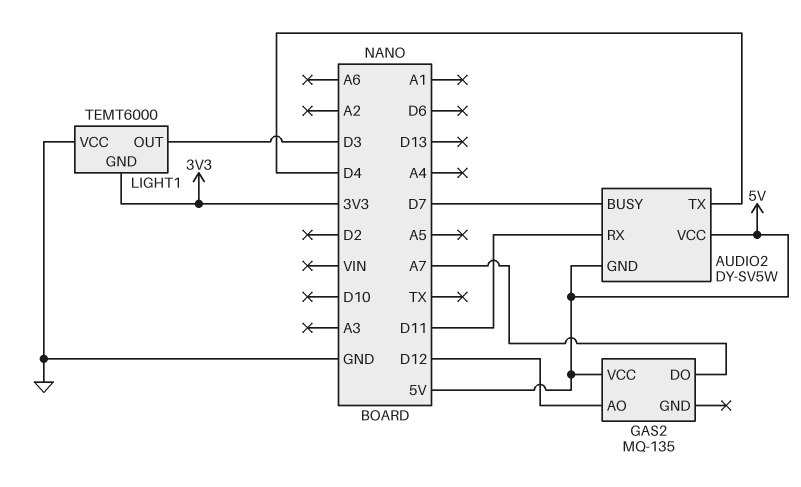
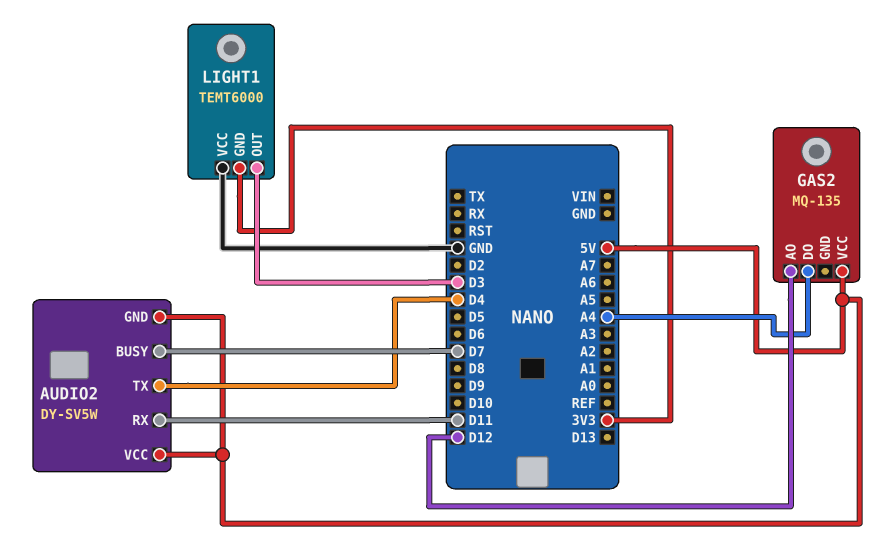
GAS2 pin DO: A7 -> A4

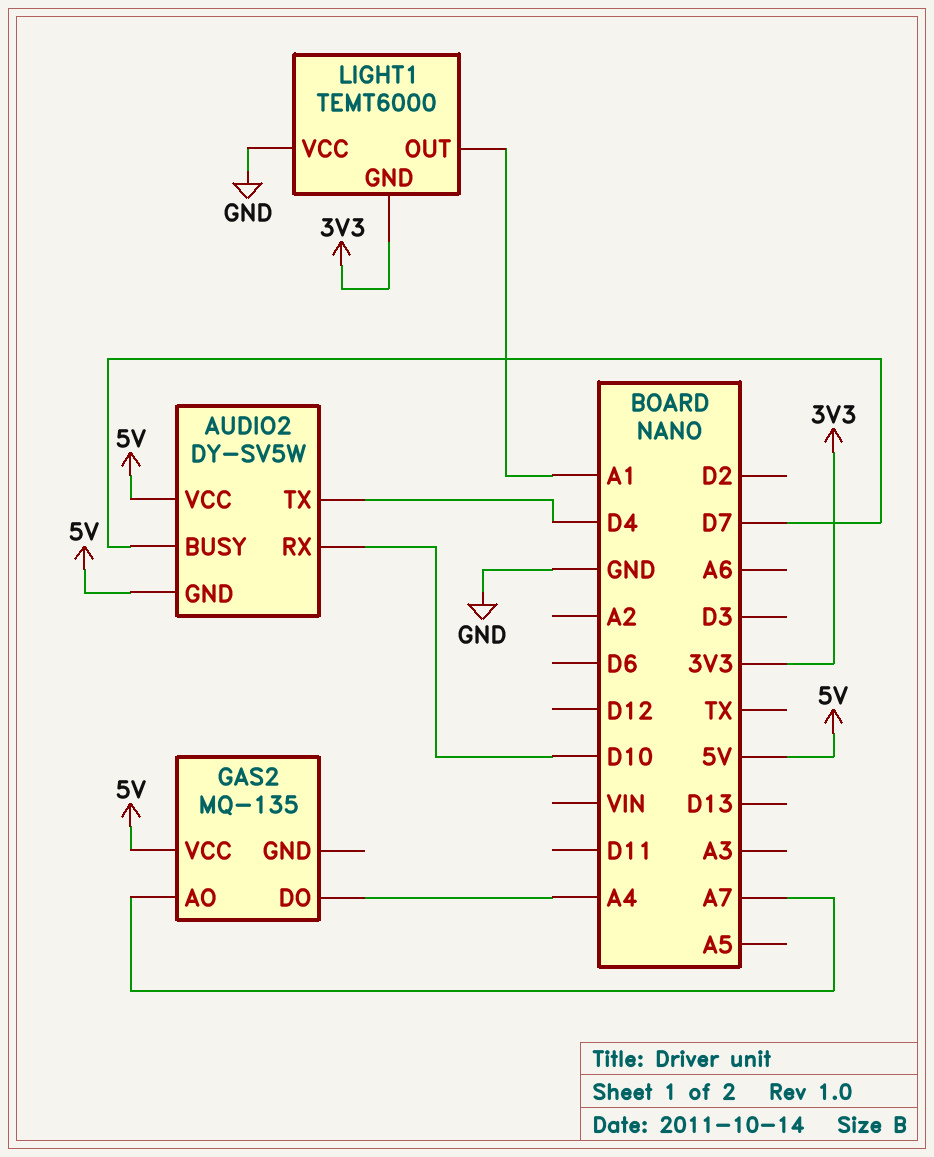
AUDIO2 pin RX: D11 -> D10
GAS2 pin AO: D12 -> A7
LIGHT1 pin OUT: D3 -> A1

